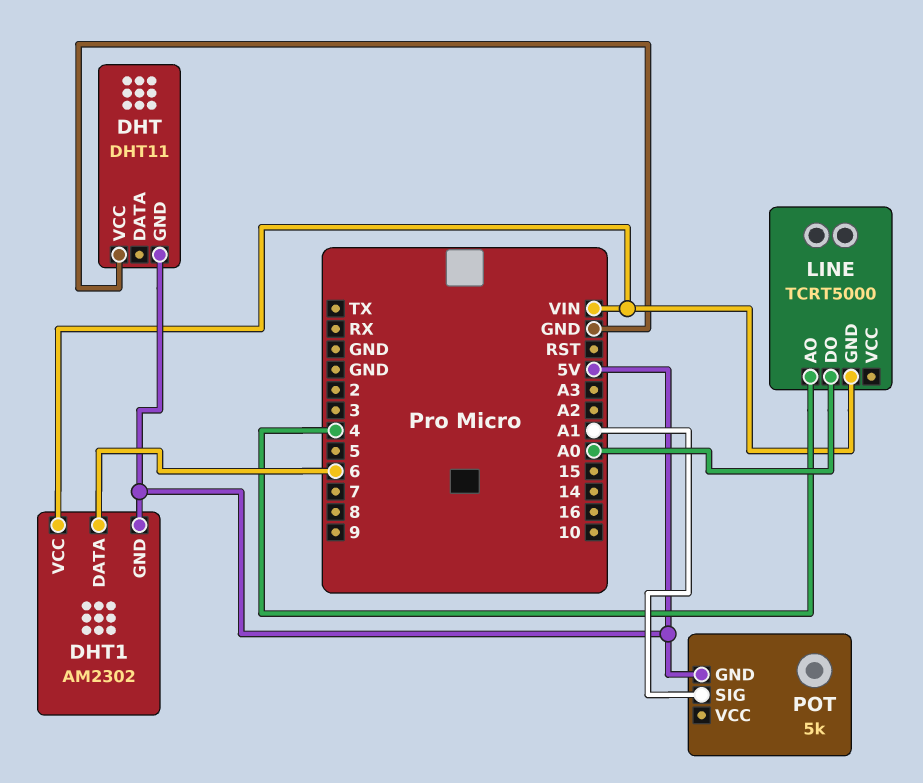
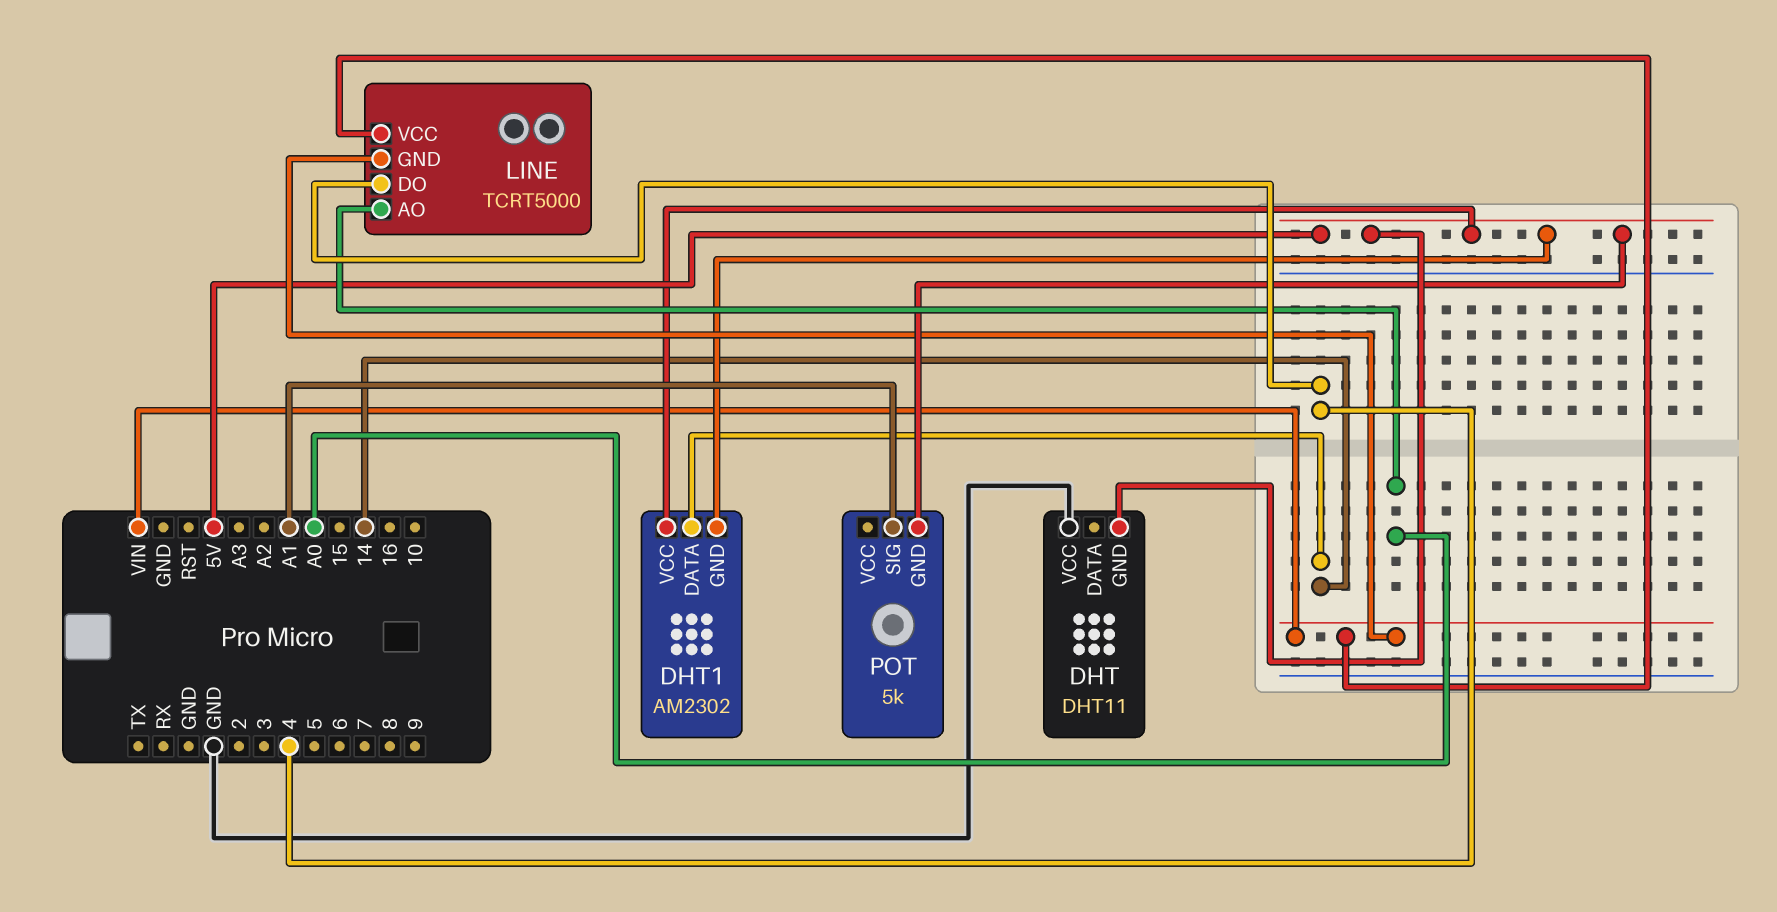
DHT1 pin DATA: 6 -> 14
DHT1 pin VCC: VIN -> 5V
LINE pin AO: 4 -> A0
LINE pin DO: A0 -> 4
LINE pin VCC: none -> VIN

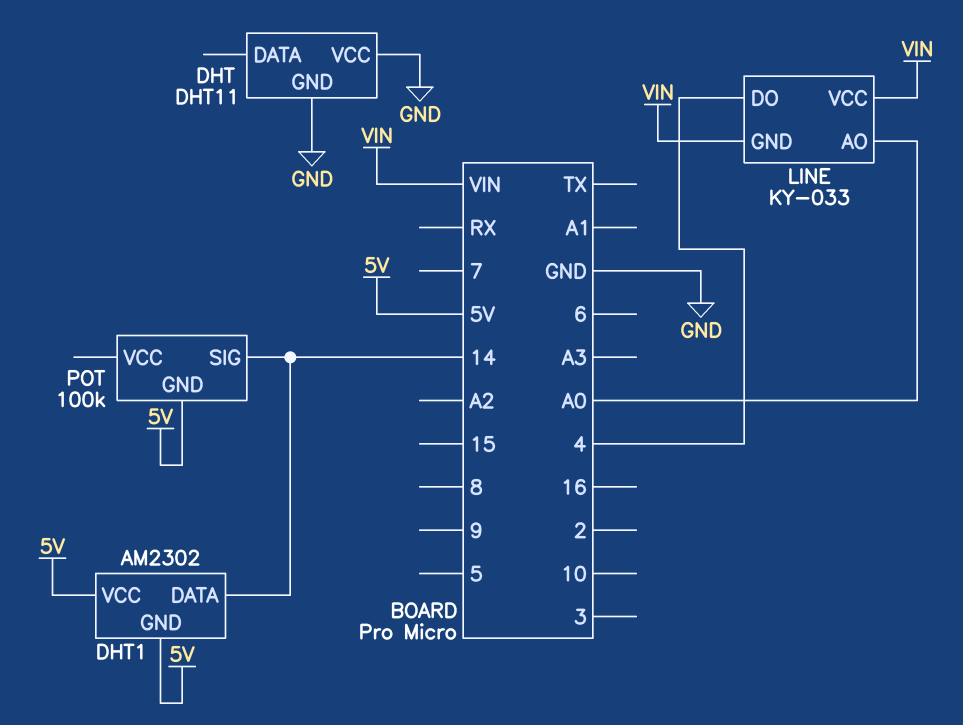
DHT pin GND: 5V -> GND
LINE: TCRT5000 -> KY-033
POT: 5k -> 100k
POT pin SIG: A1 -> 14

